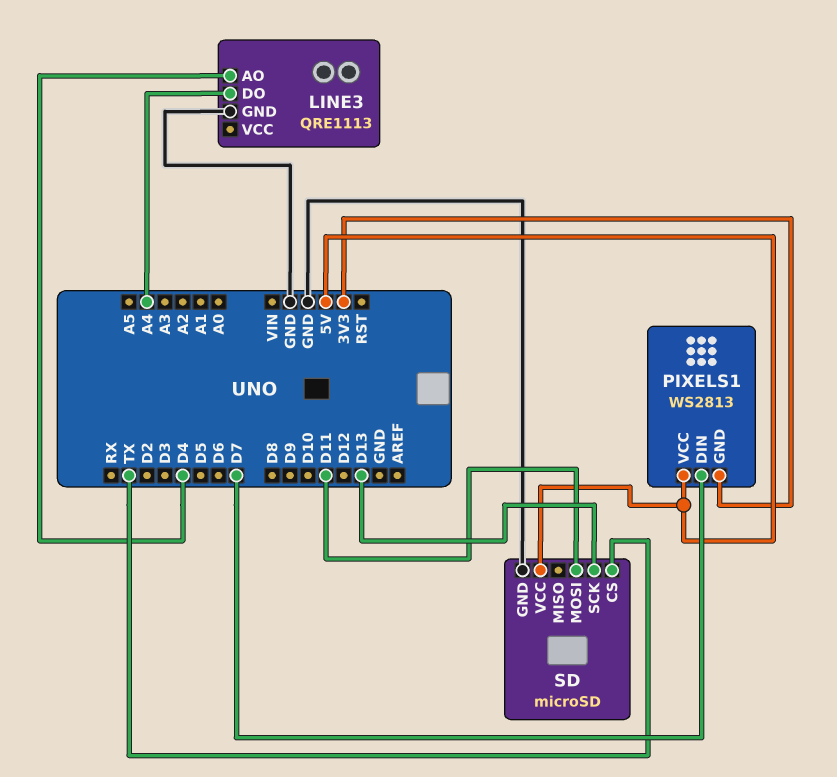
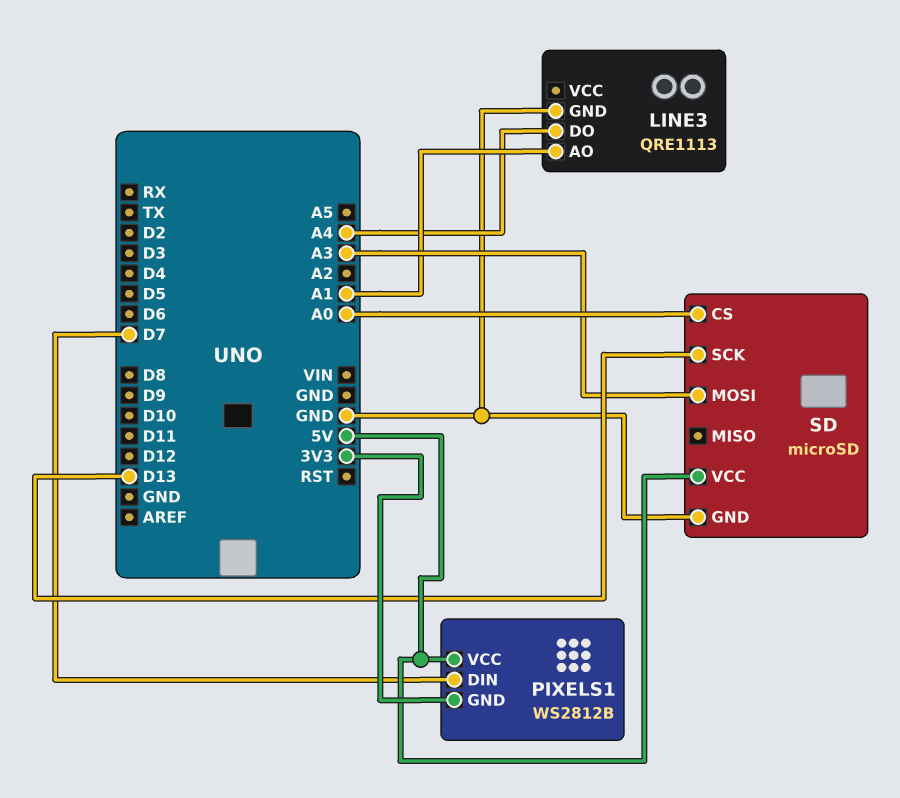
LINE3 pin AO: D4 -> A1
PIXELS1: WS2813 -> WS2812B
SD pin CS: TX -> A0
SD pin MOSI: D11 -> A3

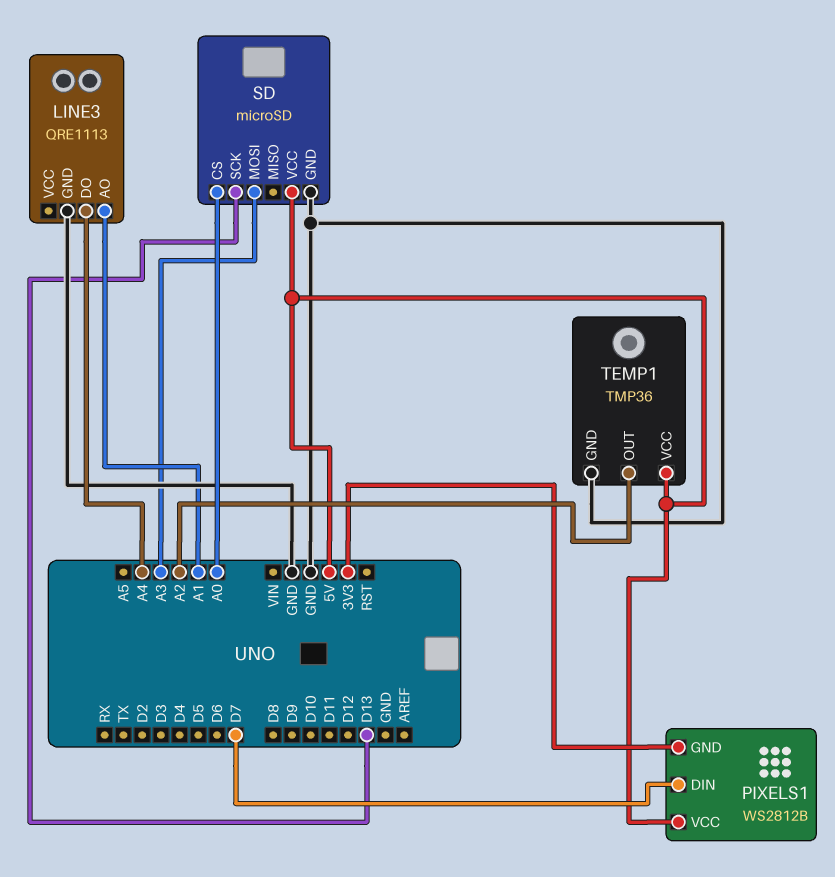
TEMP1: none -> TMP36
TEMP1 pin GND: none -> GND
TEMP1 pin OUT: none -> A2
TEMP1 pin VCC: none -> 5V

